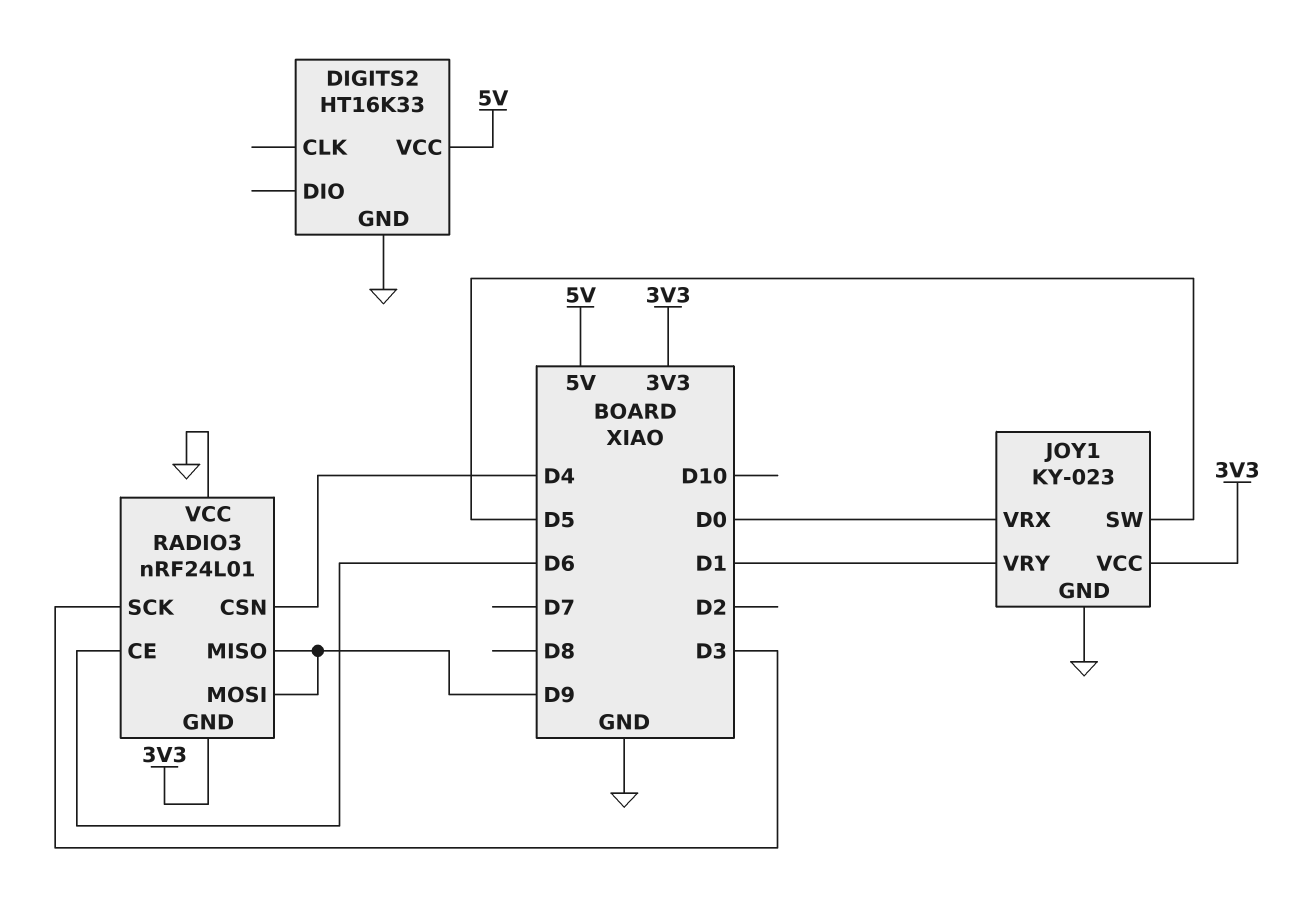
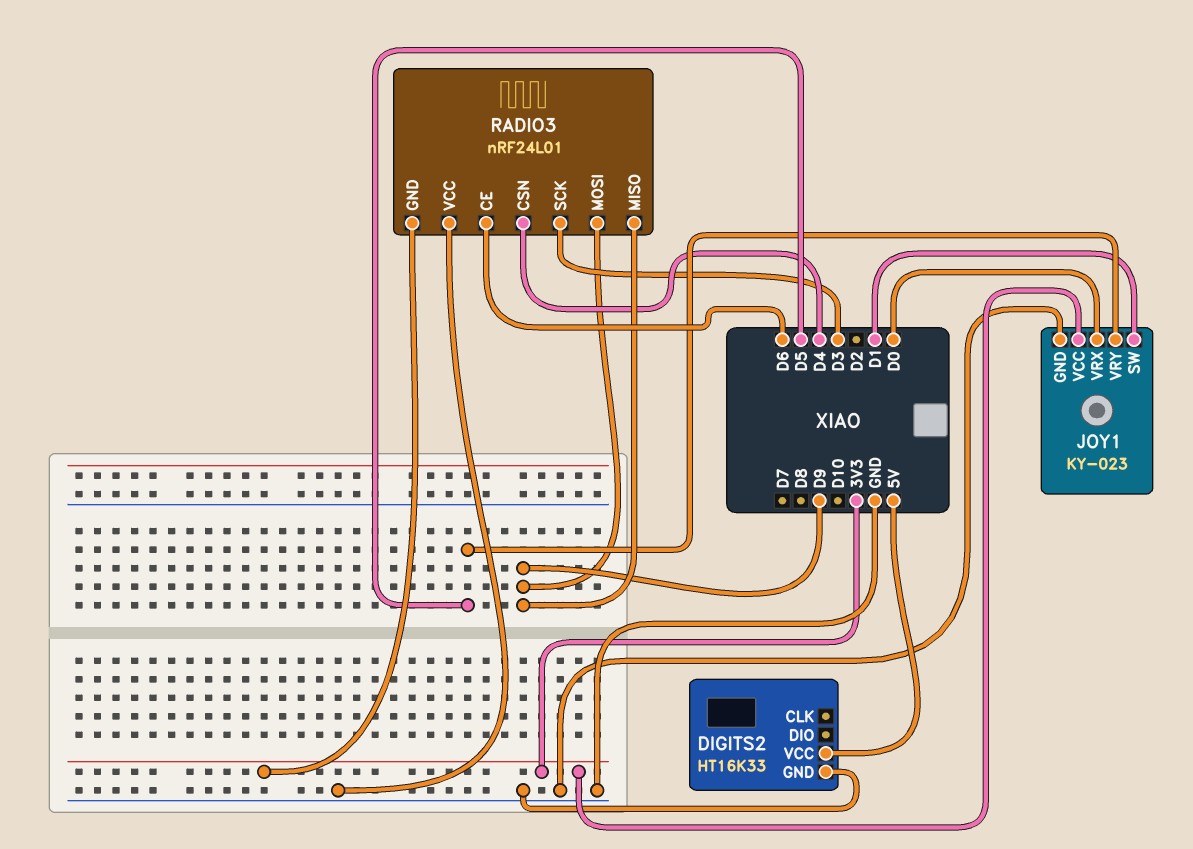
JOY1 pin SW: D5 -> D1
JOY1 pin VRY: D1 -> D5

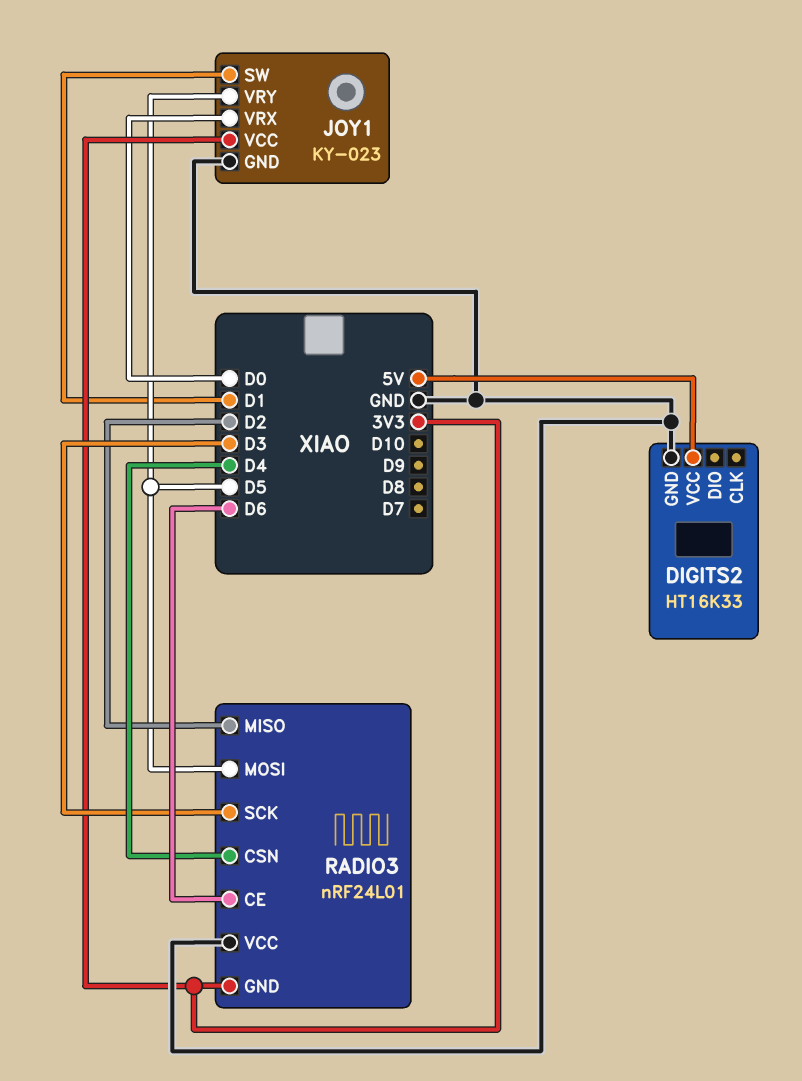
RADIO3 pin MISO: D9 -> D2
RADIO3 pin MOSI: D9 -> D5

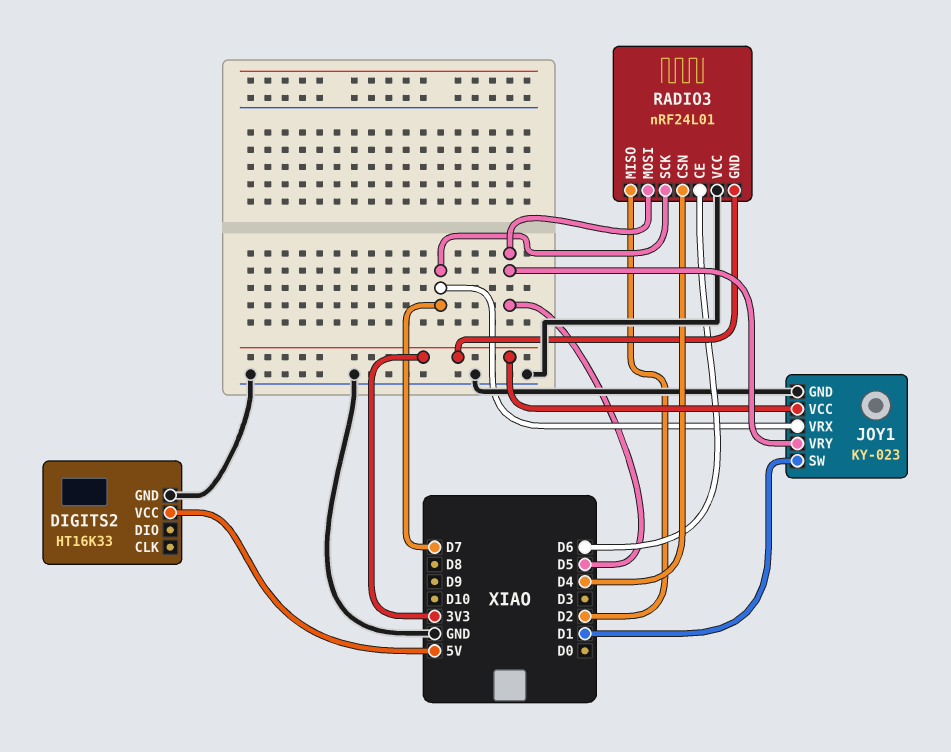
JOY1 pin VRX: D0 -> D7
RADIO3 pin SCK: D3 -> D7

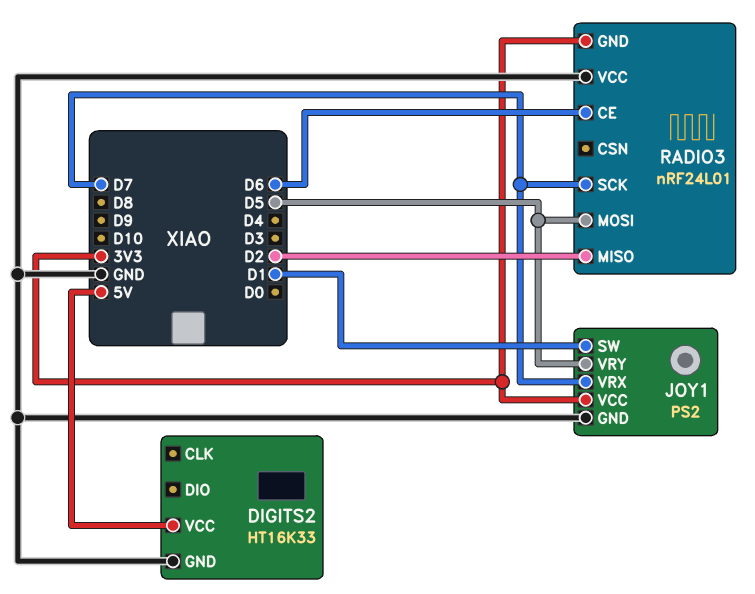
JOY1: KY-023 -> PS2
RADIO3 pin CSN: D4 -> none

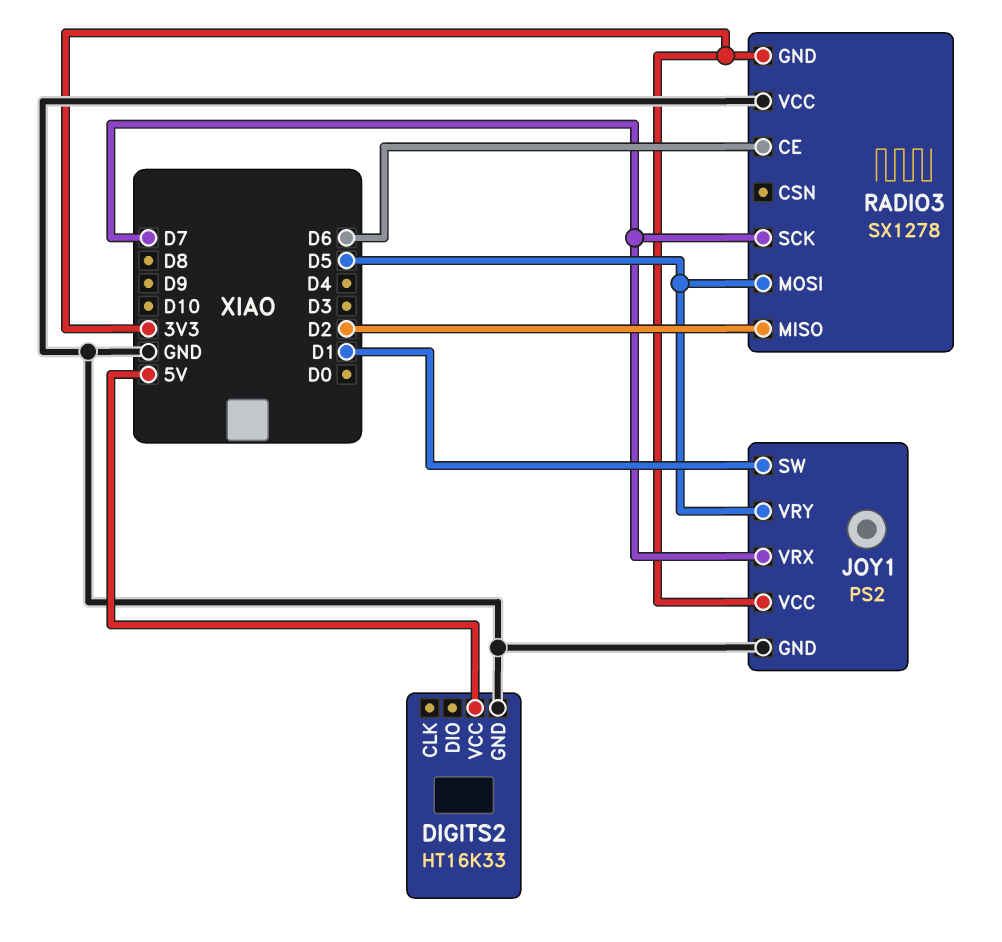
RADIO3: nRF24L01 -> SX1278

